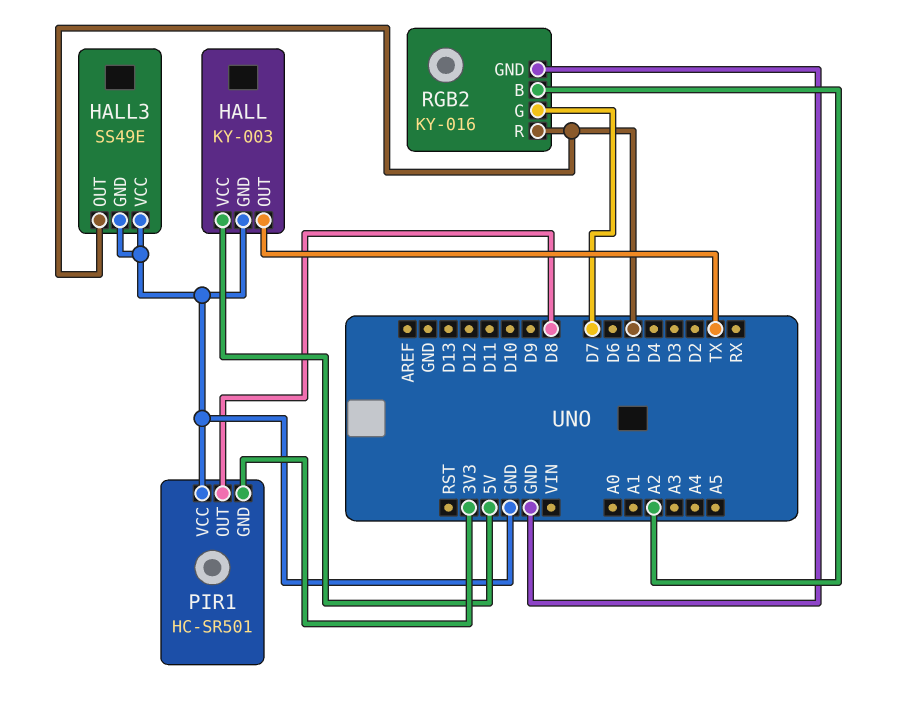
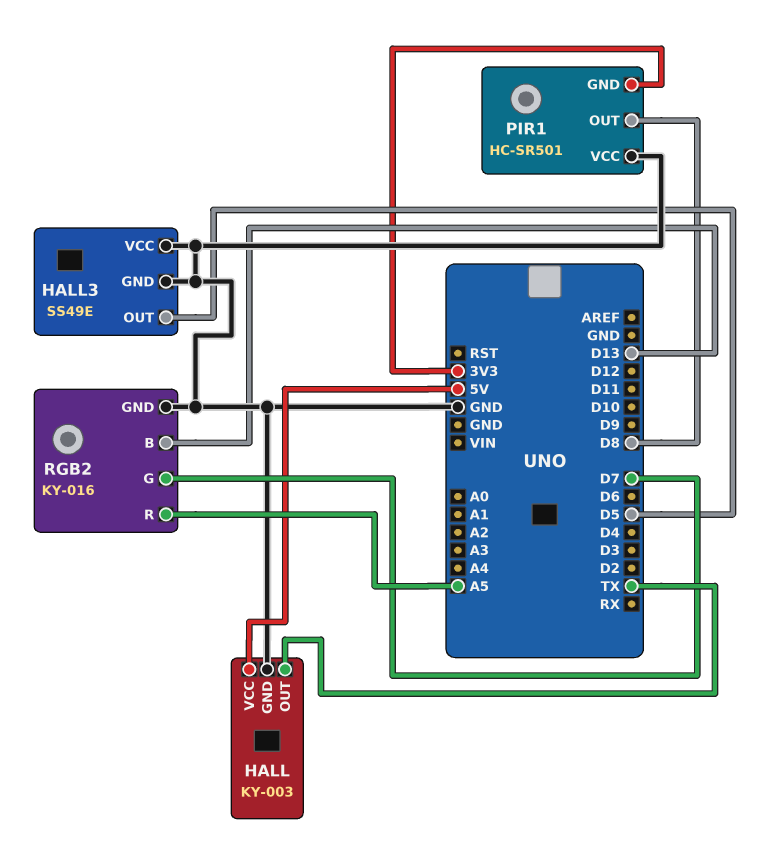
RGB2 pin B: A2 -> D13
RGB2 pin R: D5 -> A5

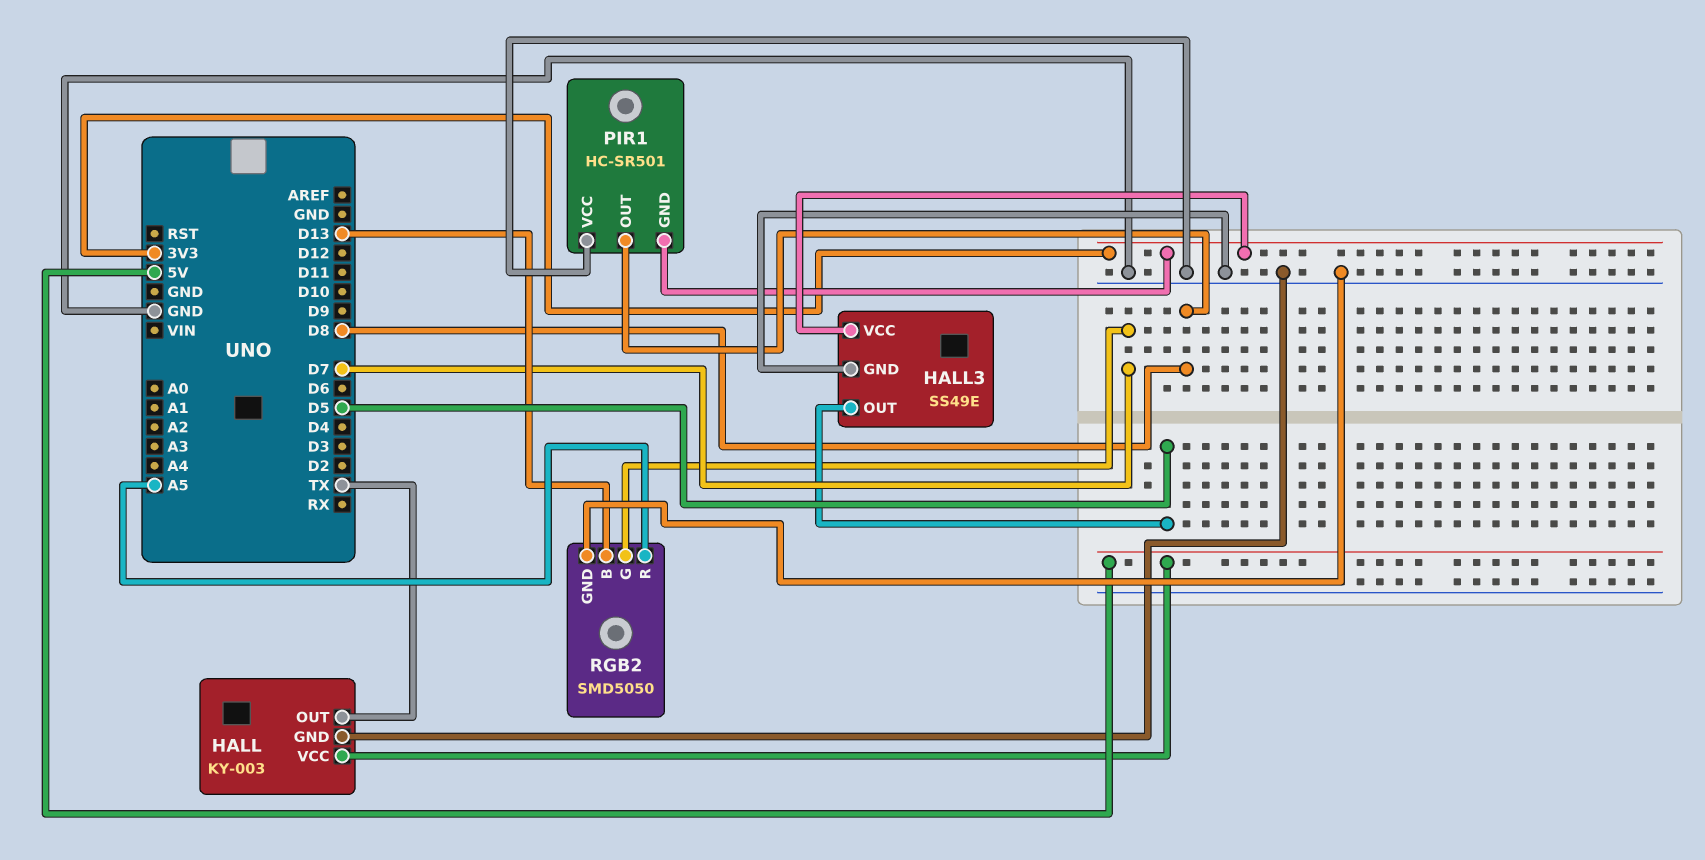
HALL3 pin VCC: GND -> 3V3
RGB2: KY-016 -> SMD5050

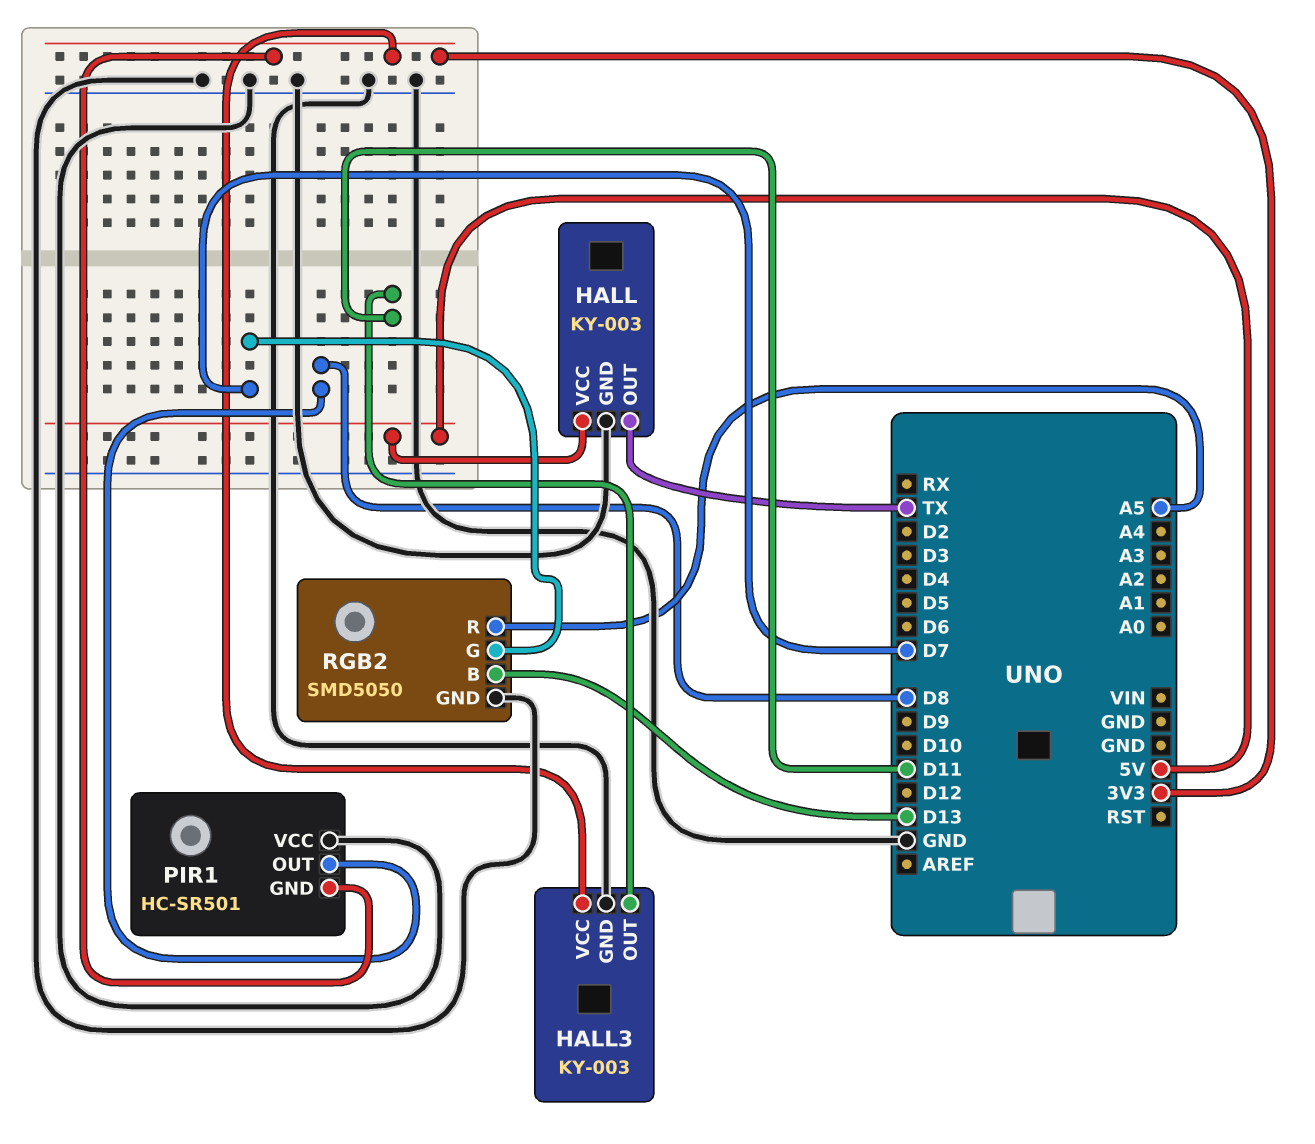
HALL3: SS49E -> KY-003
HALL3 pin OUT: D5 -> D11

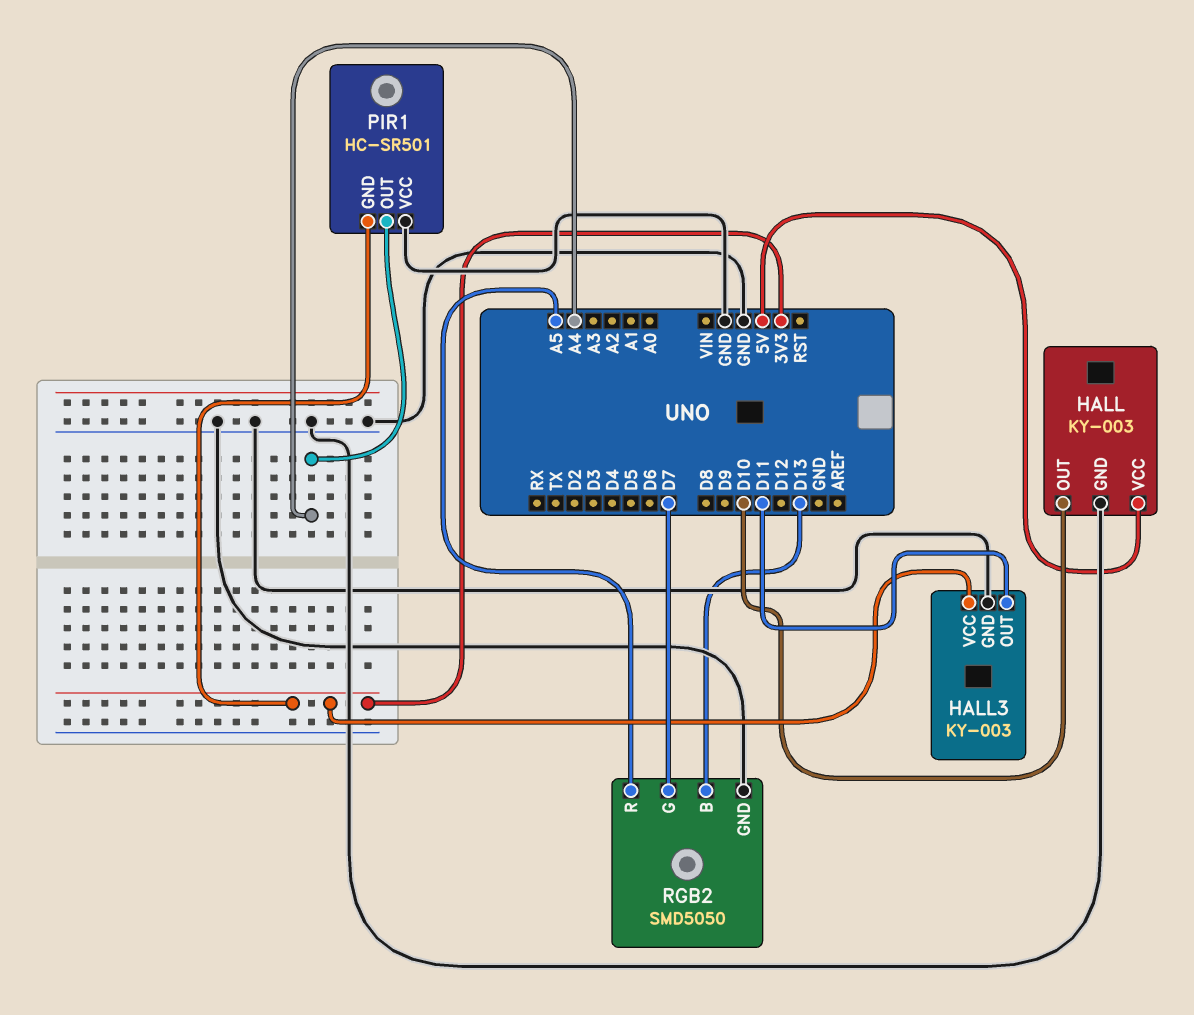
HALL pin OUT: TX -> D10
PIR1 pin OUT: D8 -> A4

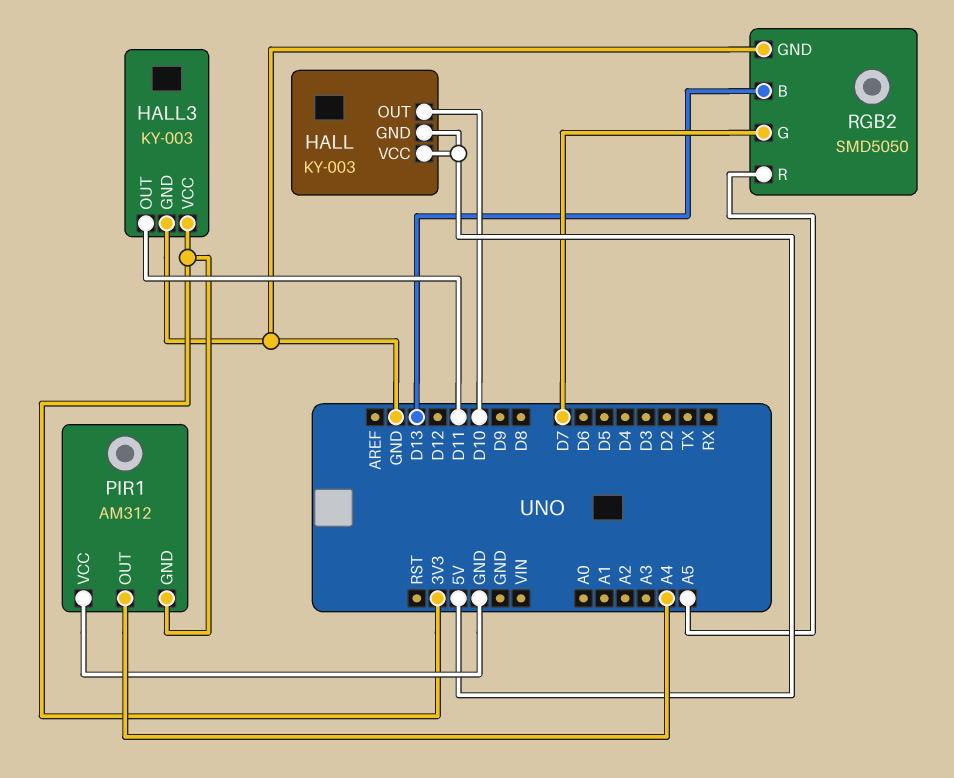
HALL pin GND: GND -> 5V
PIR1: HC-SR501 -> AM312

